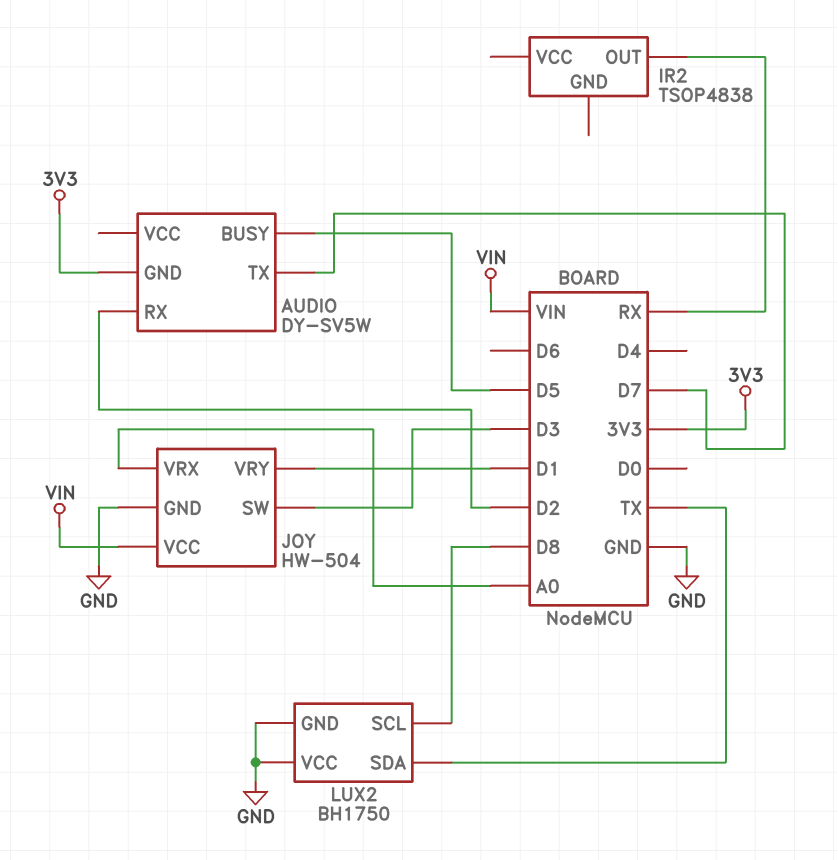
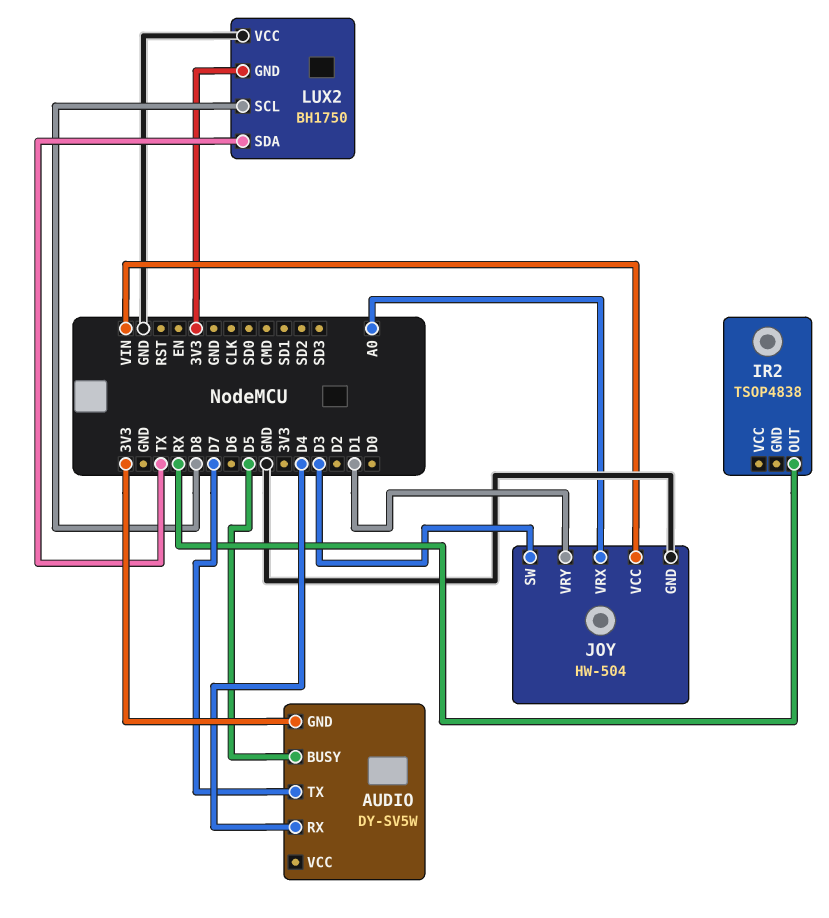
AUDIO pin RX: D2 -> D4
LUX2 pin GND: GND -> 3V3

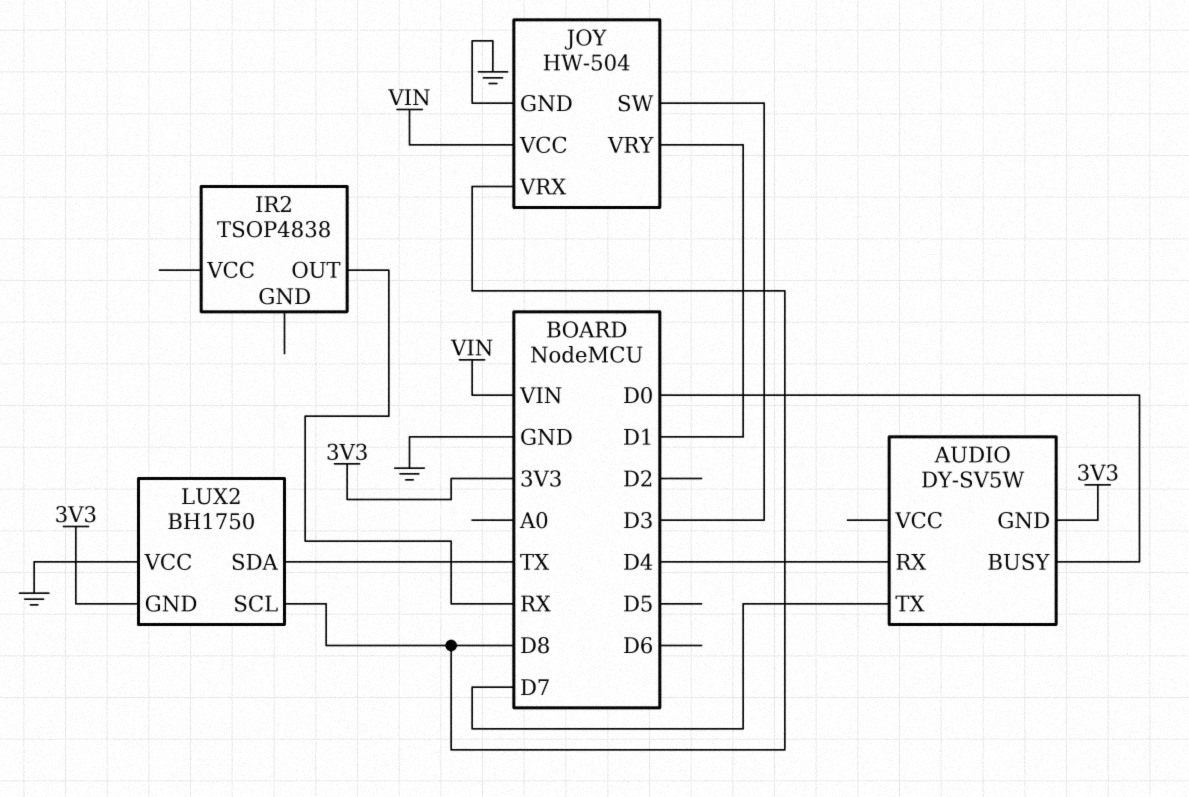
AUDIO pin BUSY: D5 -> D0
JOY pin VRX: A0 -> D8

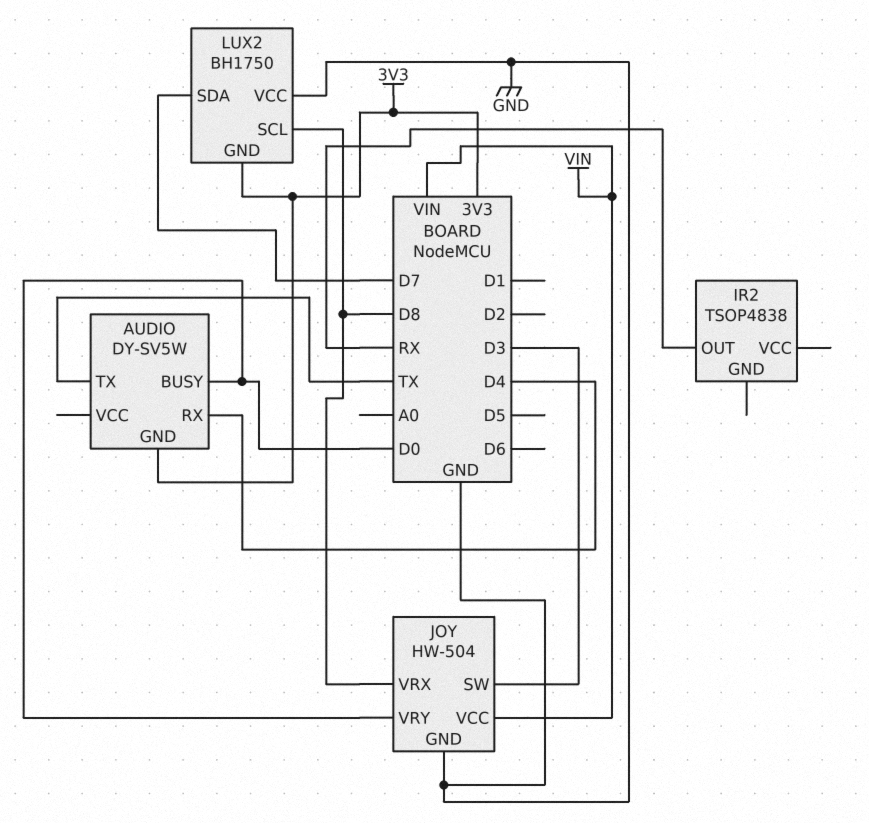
AUDIO pin TX: D7 -> TX
JOY pin VRY: D1 -> D0
LUX2 pin SDA: TX -> D7

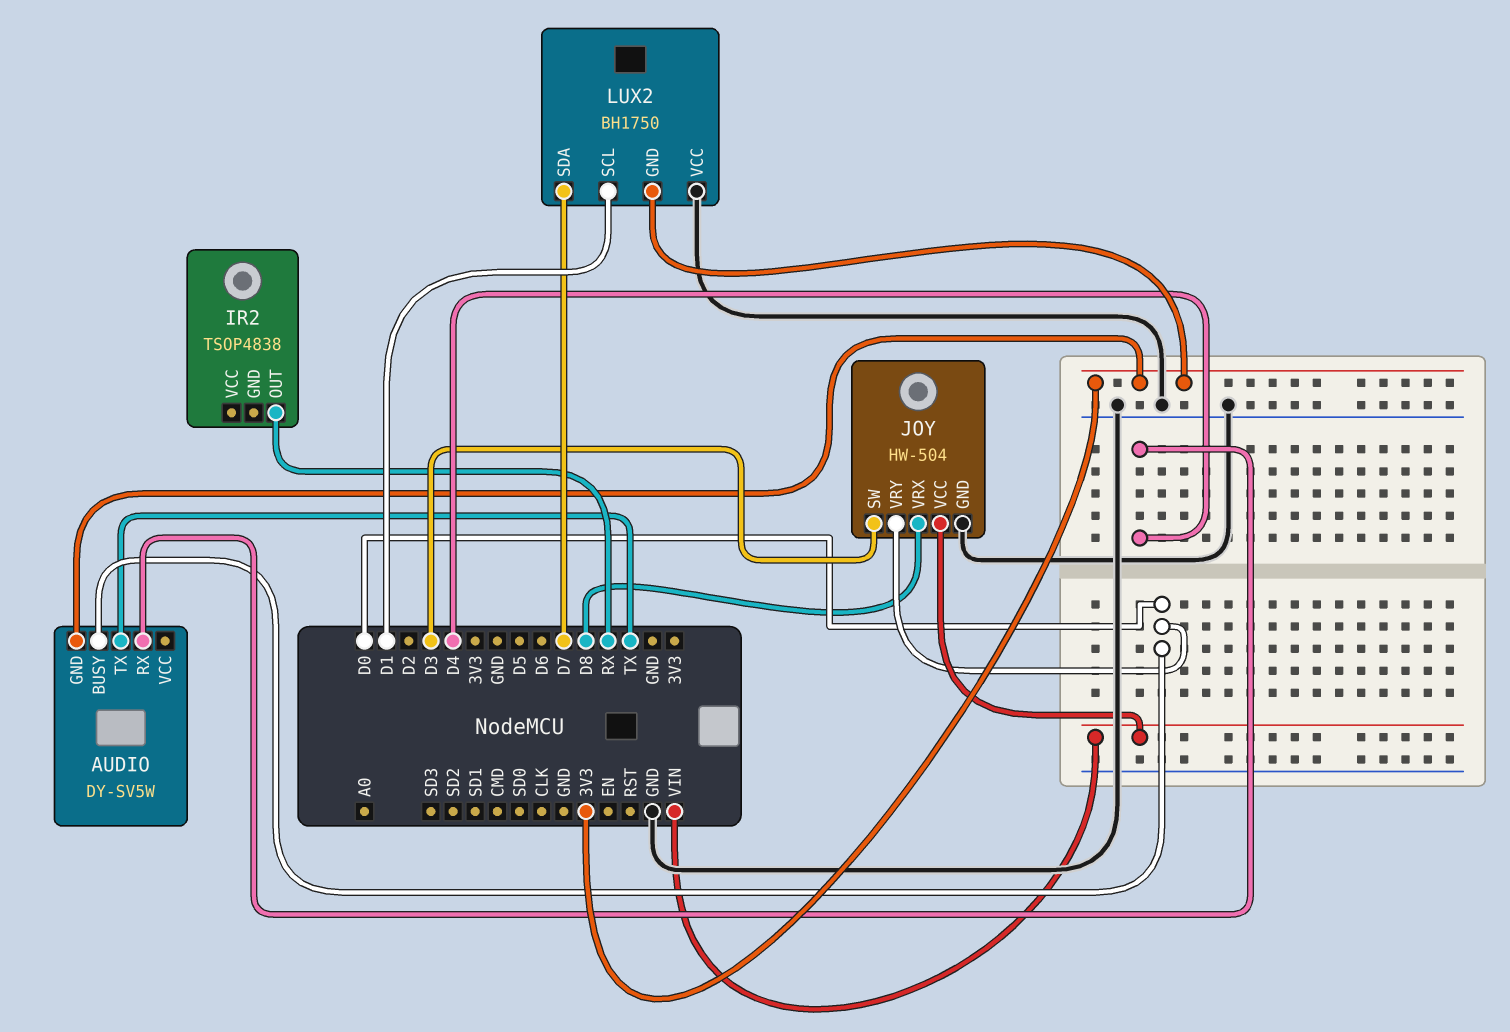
LUX2 pin SCL: D8 -> D1

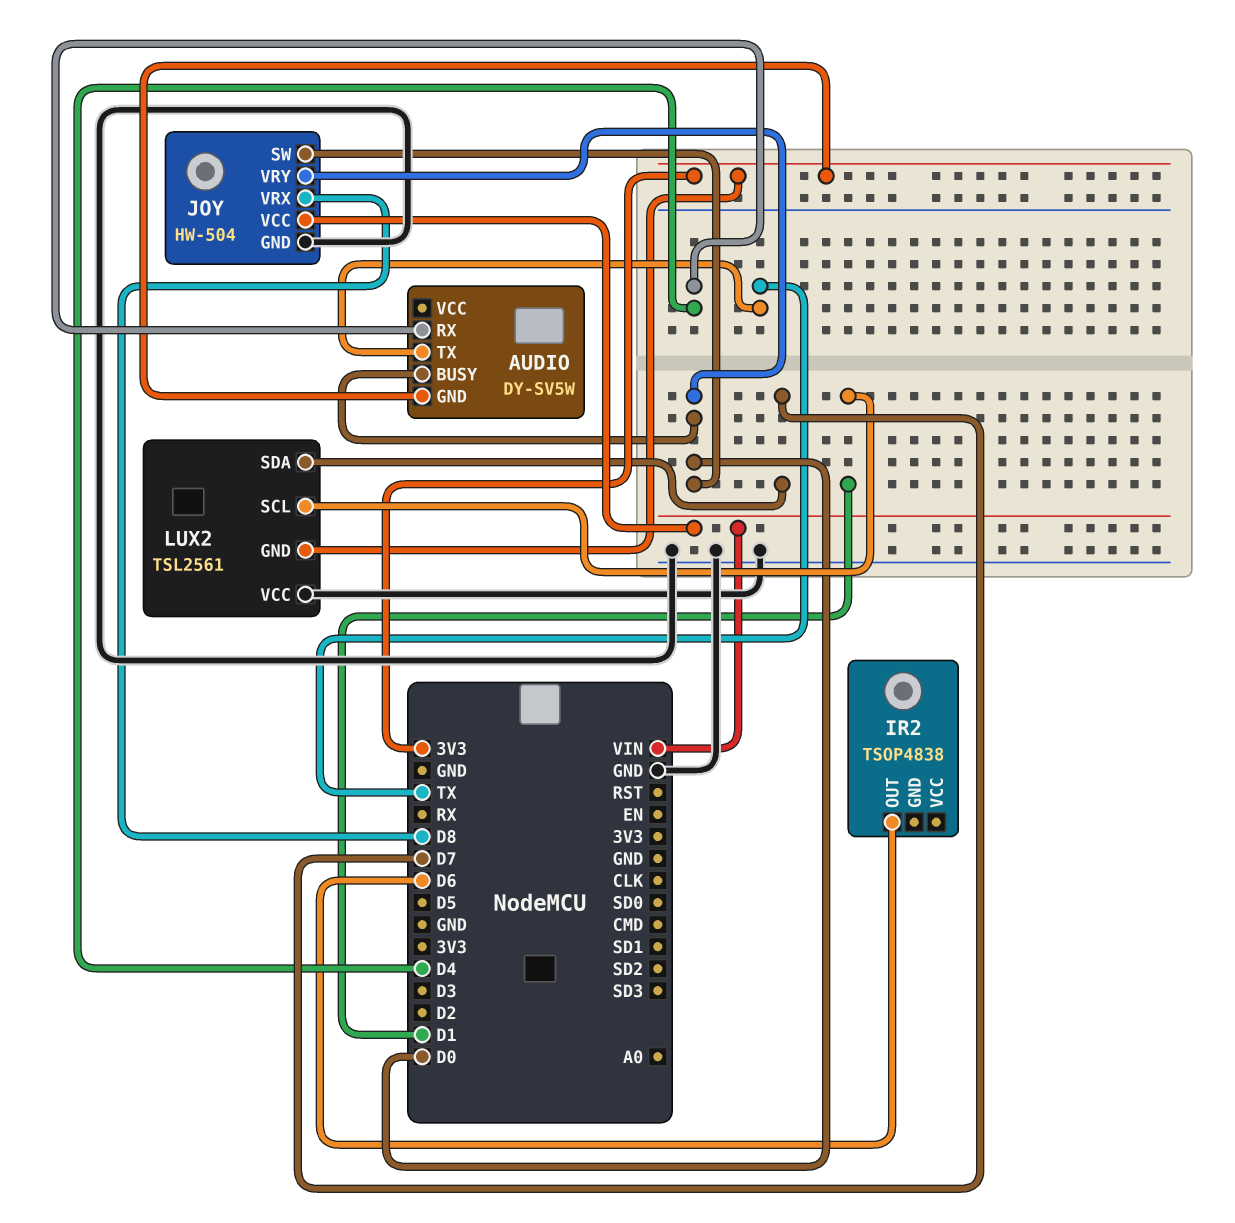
IR2 pin OUT: RX -> D6
JOY pin SW: D3 -> D0
LUX2: BH1750 -> TSL2561

